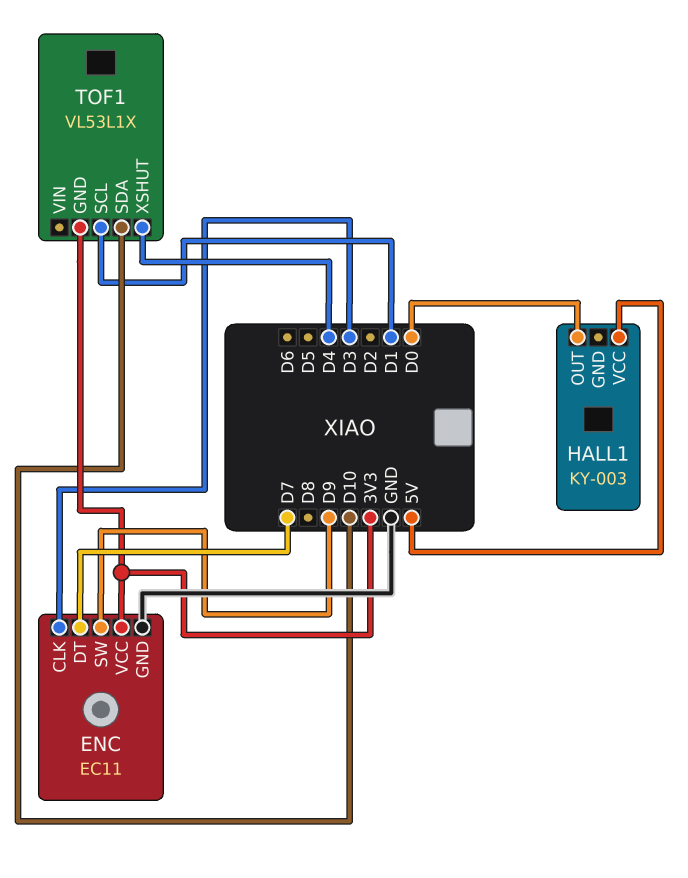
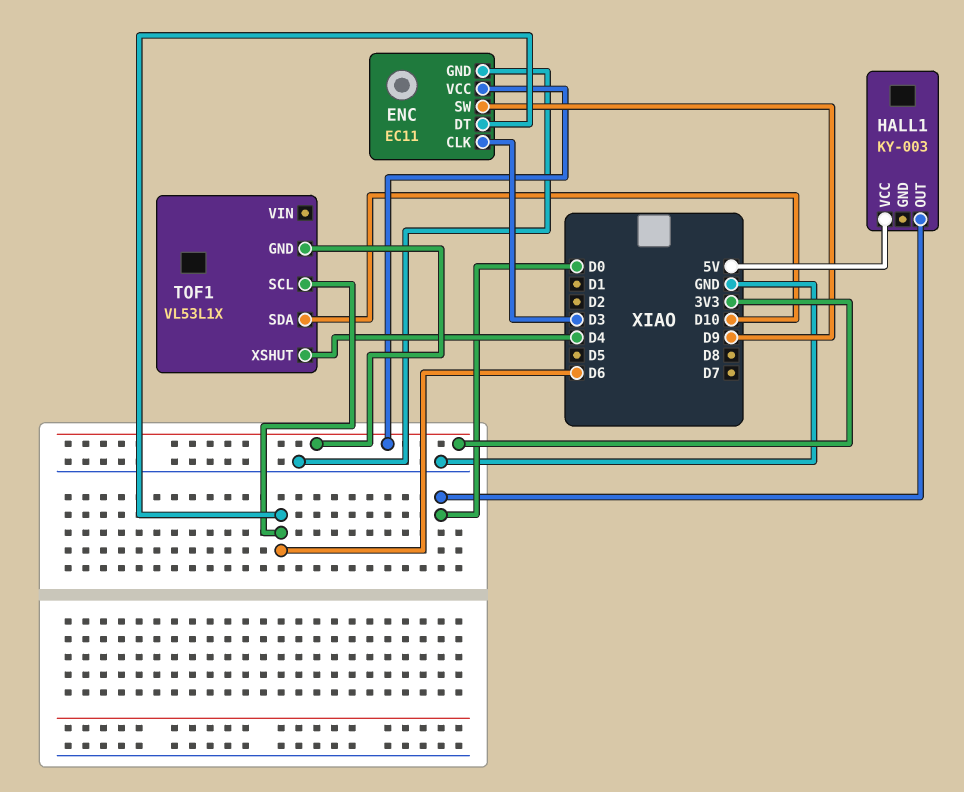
ENC pin DT: D7 -> D6
TOF1 pin SCL: D1 -> D6

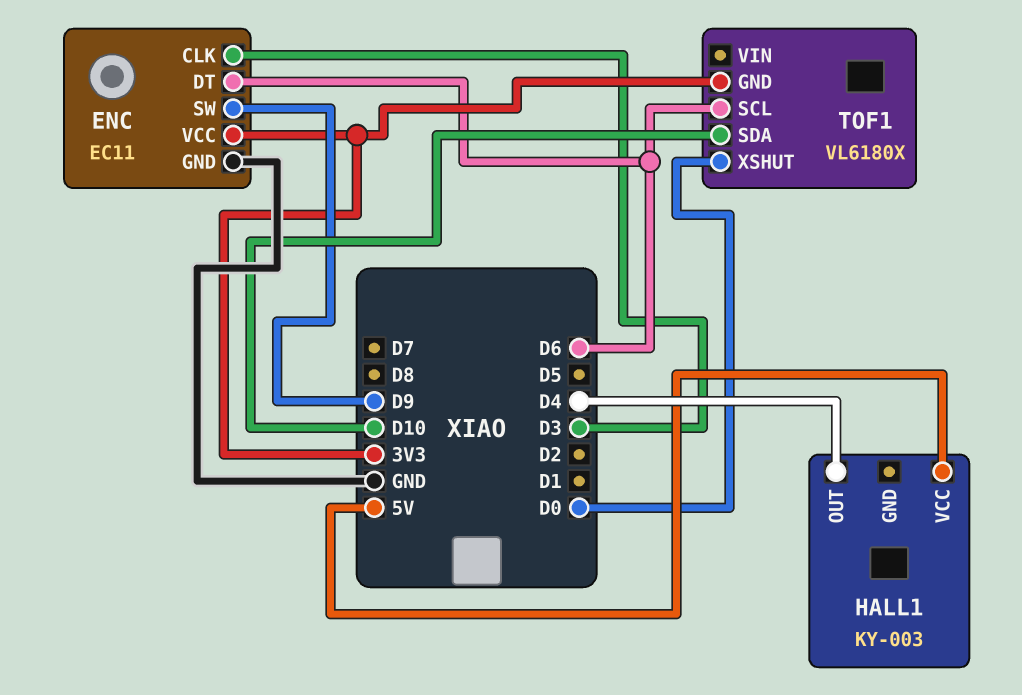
HALL1 pin OUT: D0 -> D4
TOF1: VL53L1X -> VL6180X
TOF1 pin XSHUT: D4 -> D0

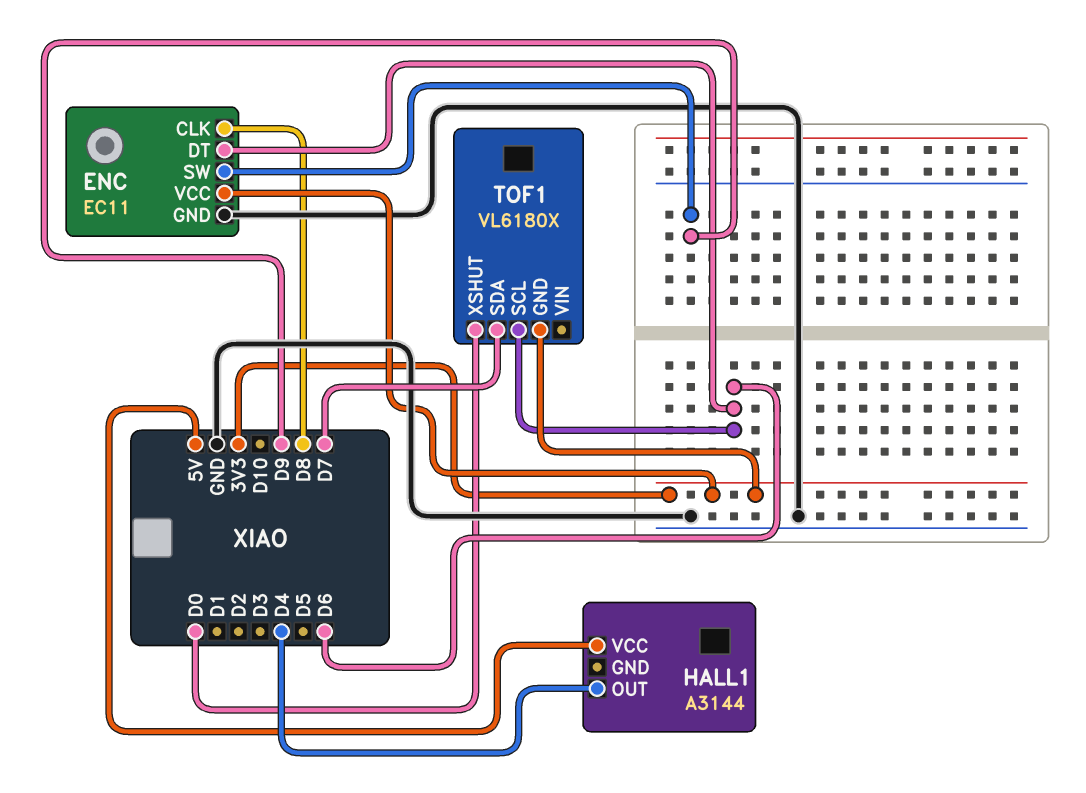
ENC pin CLK: D3 -> D8
HALL1: KY-003 -> A3144
TOF1 pin SDA: D10 -> D7

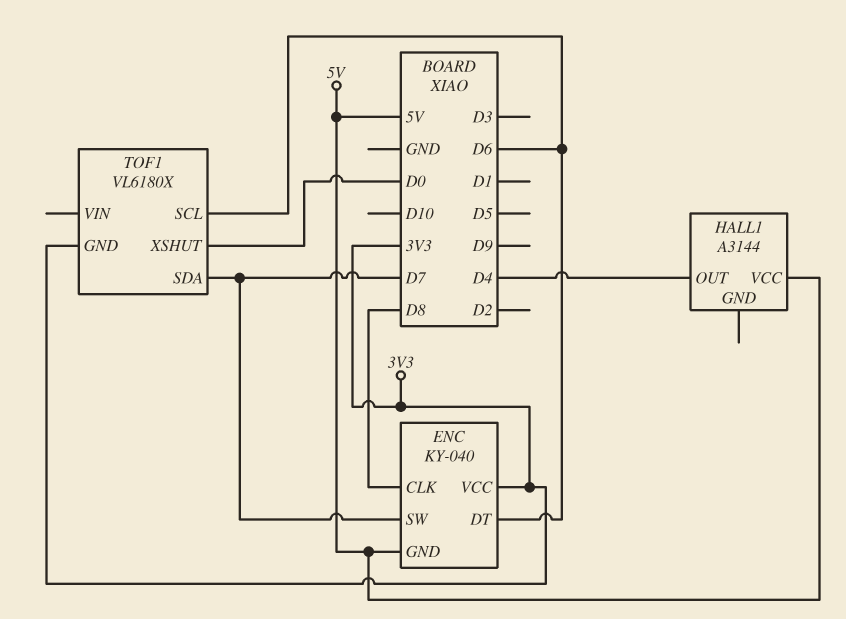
ENC: EC11 -> KY-040
ENC pin GND: GND -> 5V
ENC pin SW: D9 -> D7

